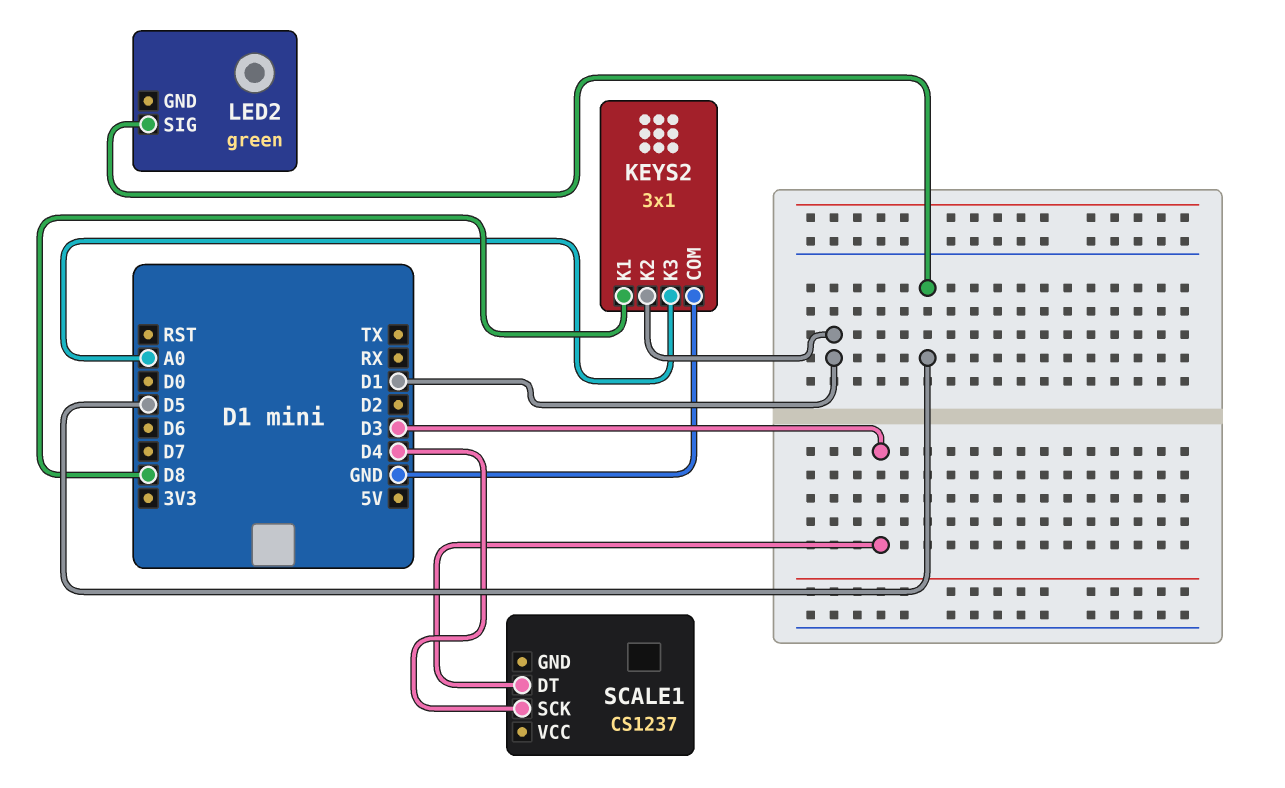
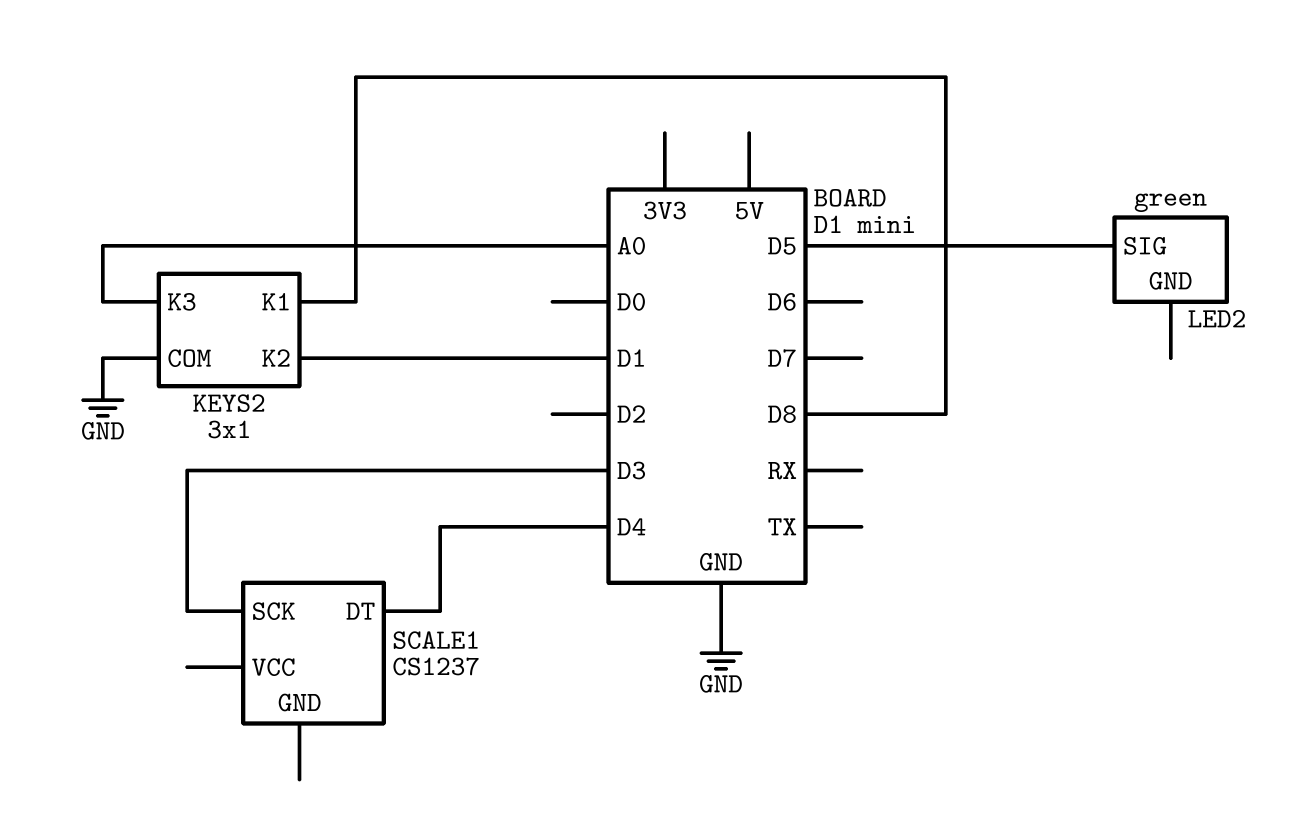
SCALE1 pin DT: D3 -> D4
SCALE1 pin SCK: D4 -> D3

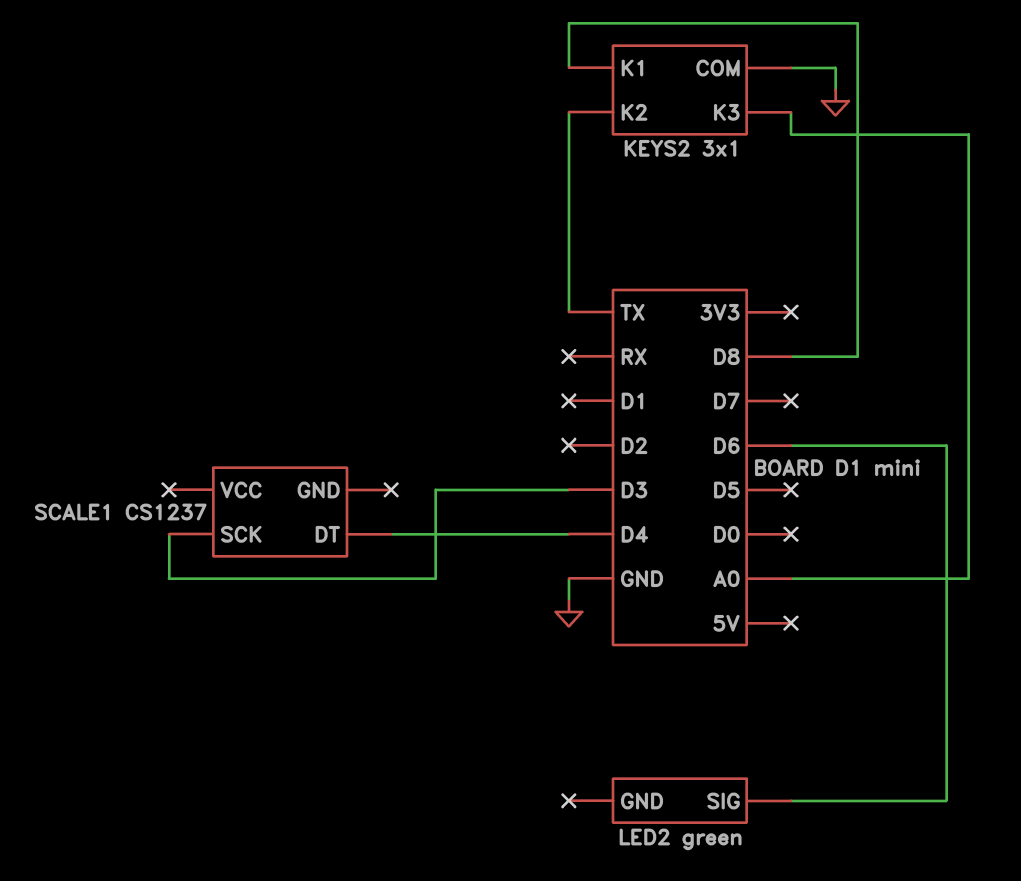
KEYS2 pin K2: D1 -> TX
LED2 pin SIG: D5 -> D6

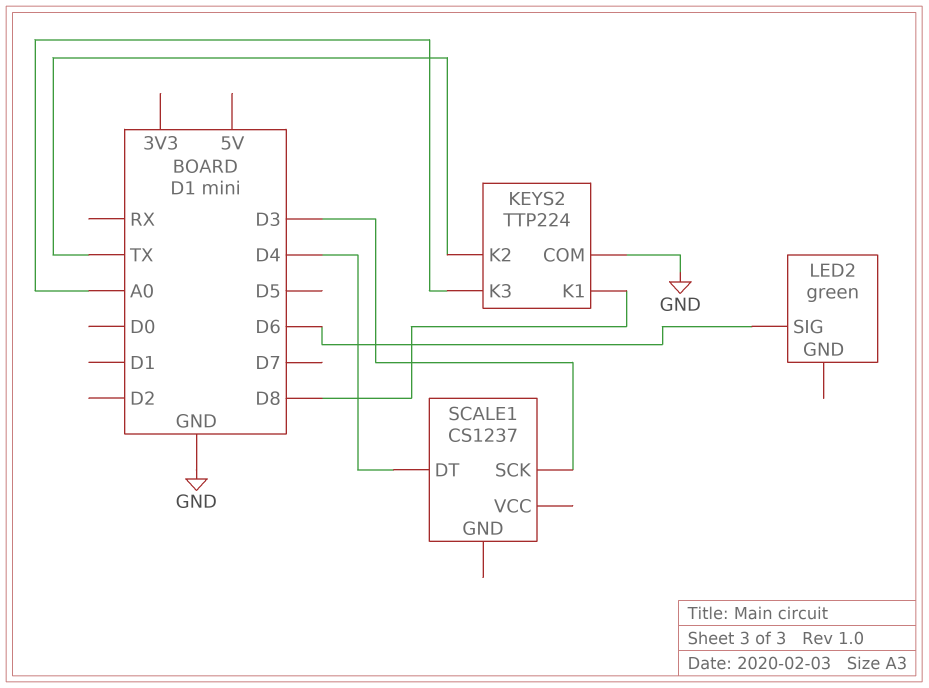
KEYS2: 3x1 -> TTP224

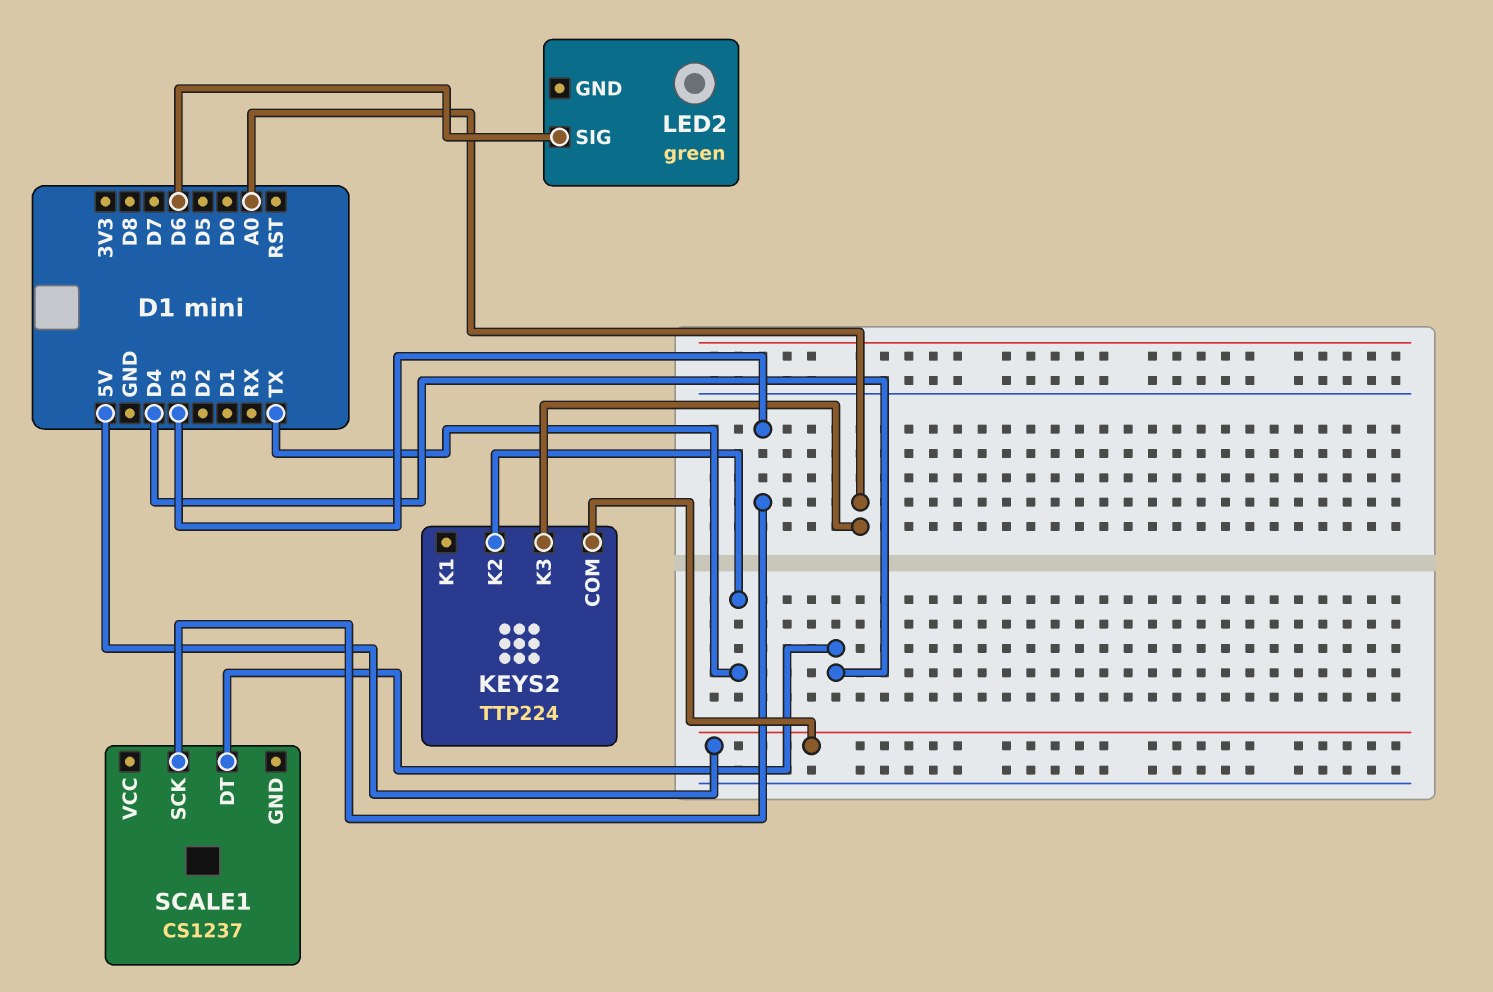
KEYS2 pin COM: GND -> 5V
KEYS2 pin K1: D8 -> none

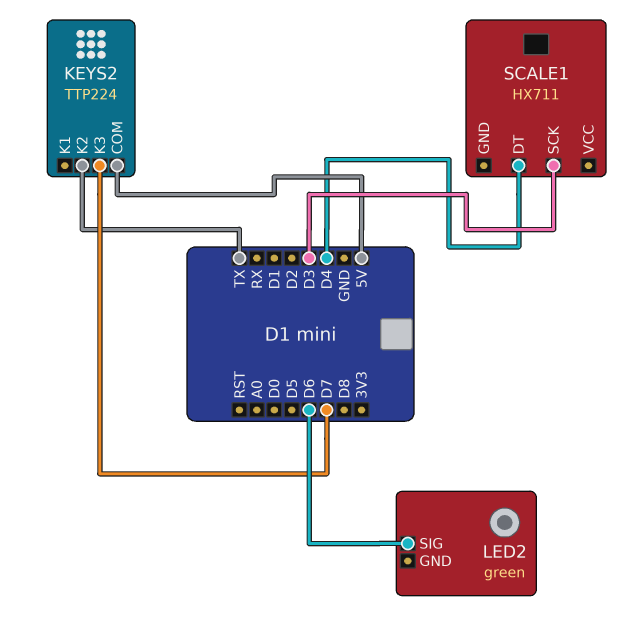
KEYS2 pin K3: A0 -> D7
SCALE1: CS1237 -> HX711

